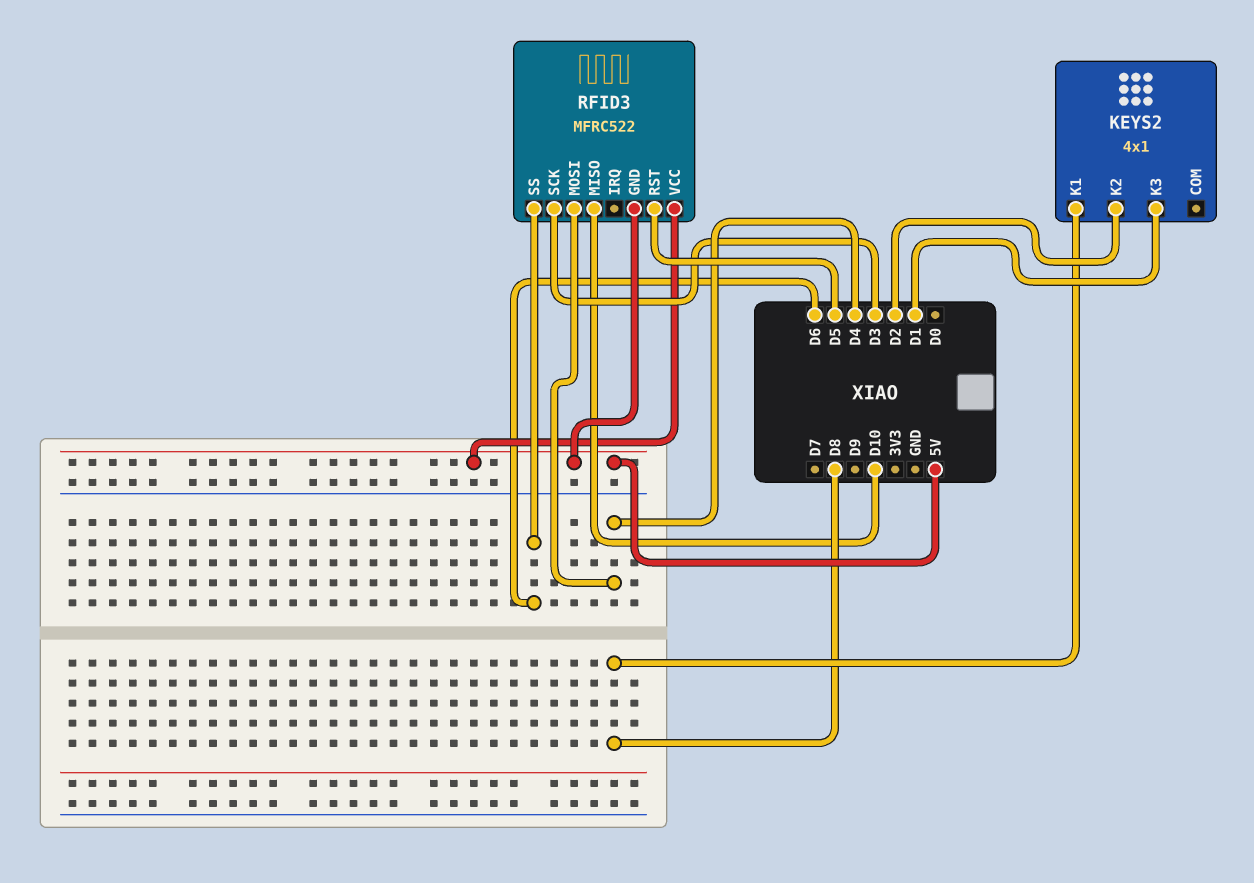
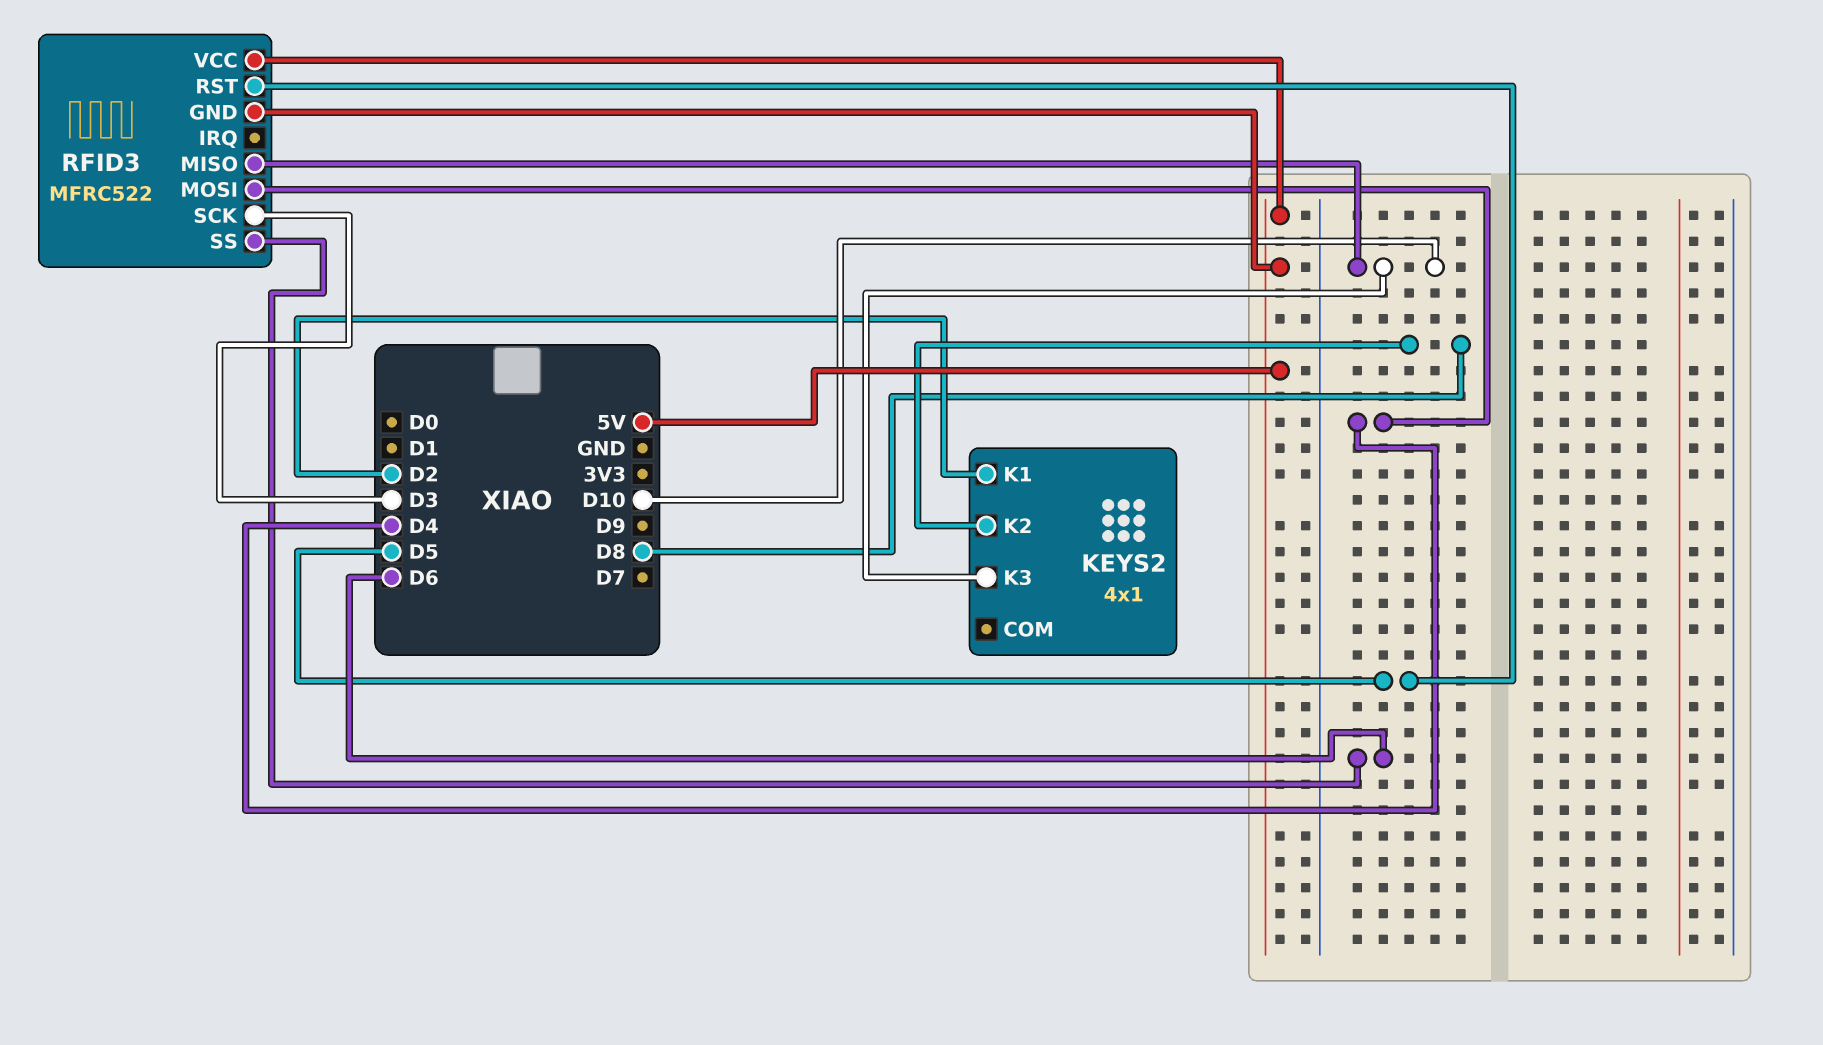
KEYS2 pin K1: D8 -> D2
KEYS2 pin K2: D2 -> D8
KEYS2 pin K3: D1 -> D10

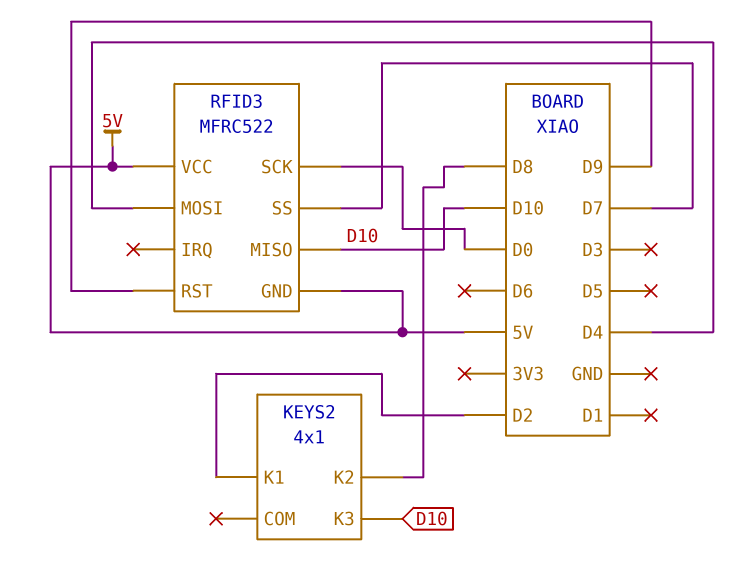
RFID3 pin RST: D5 -> D9
RFID3 pin SCK: D3 -> D0
RFID3 pin SS: D6 -> D7

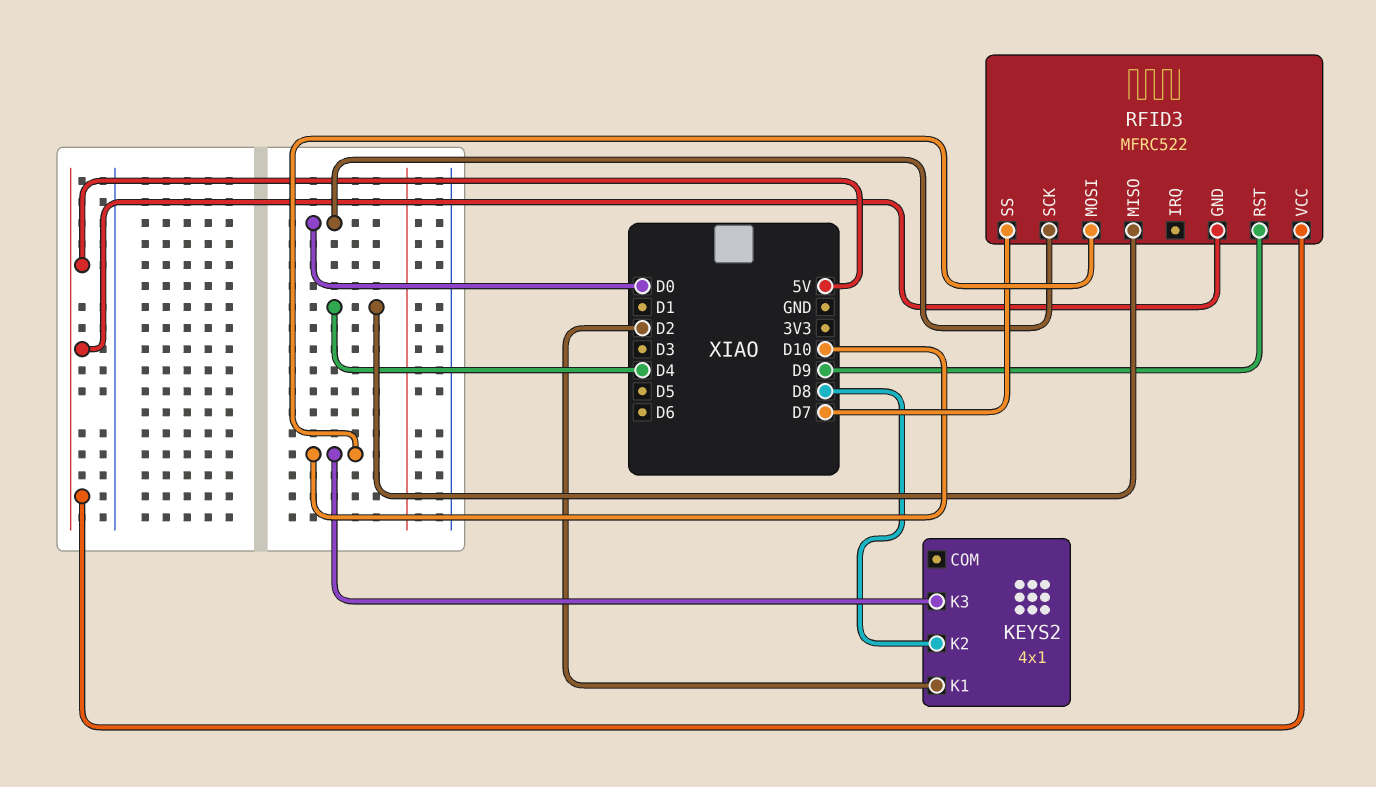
RFID3 pin MISO: D10 -> D4
RFID3 pin MOSI: D4 -> D10

